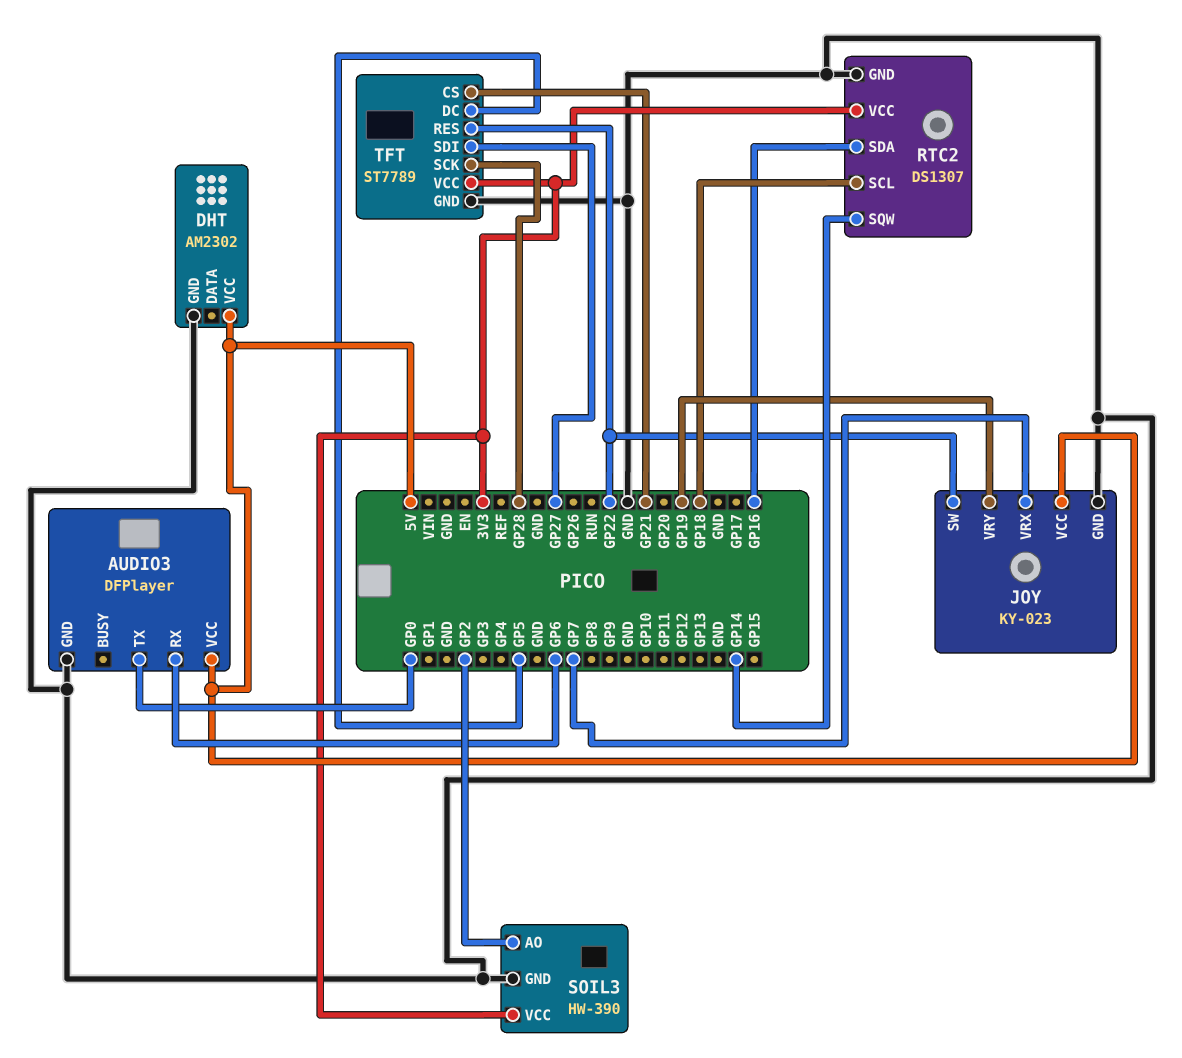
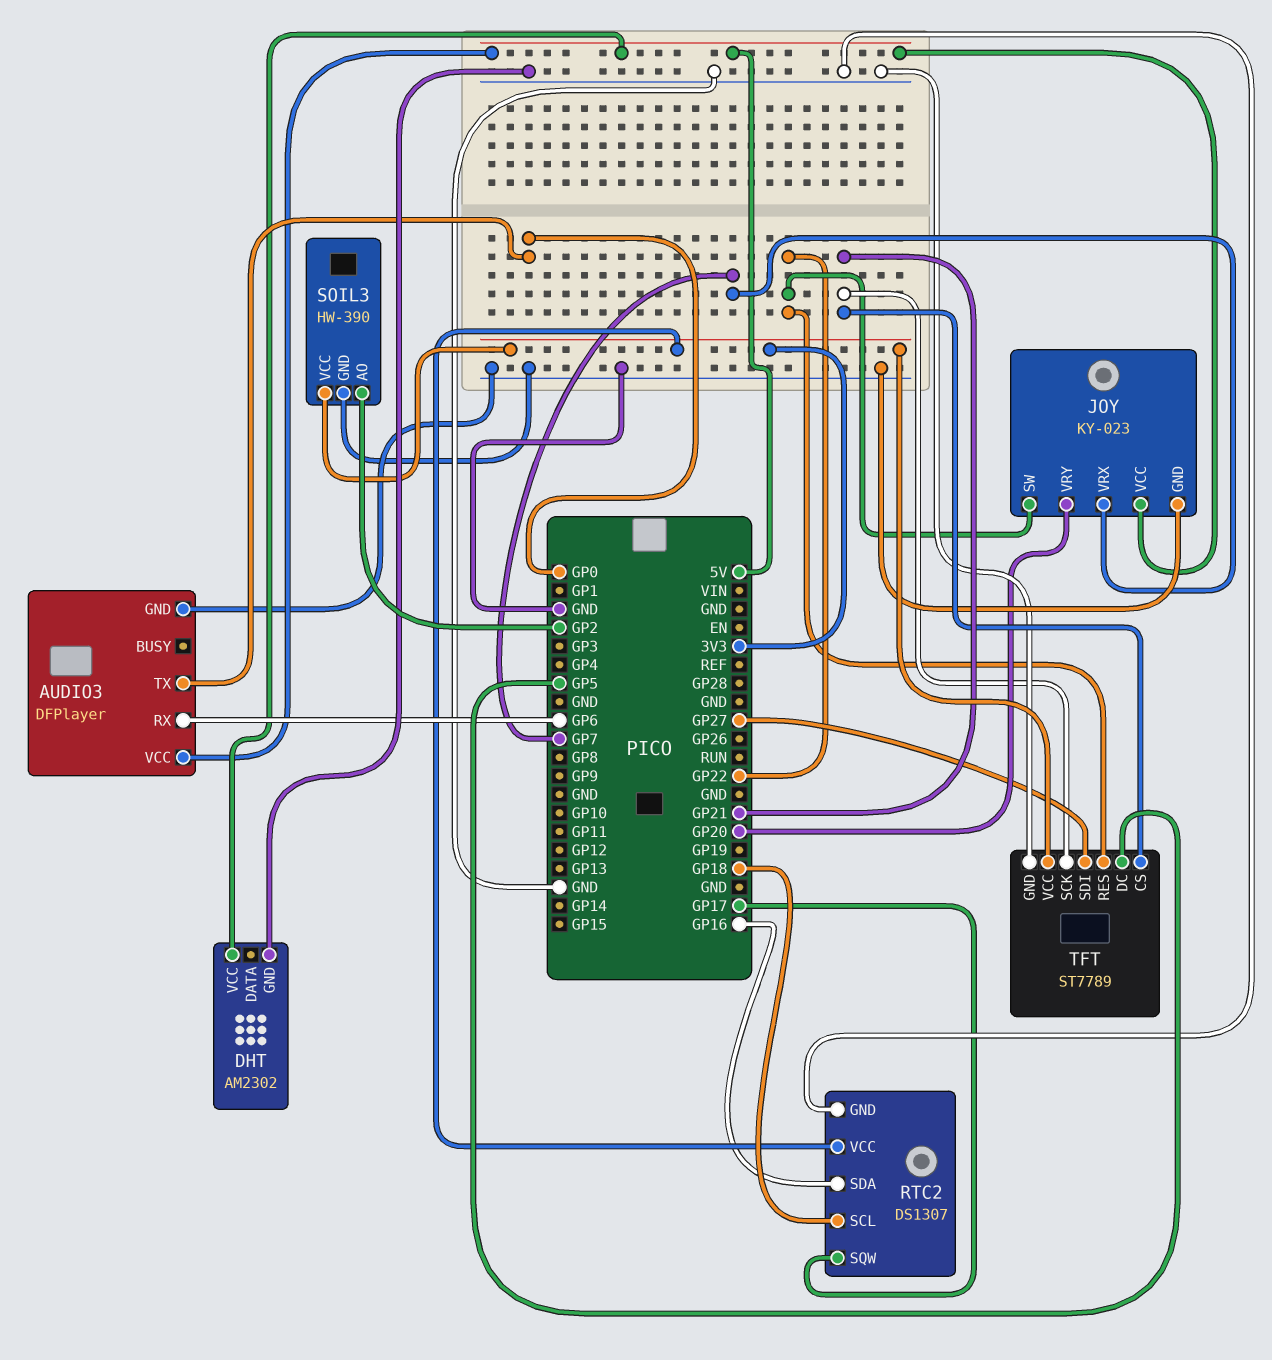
JOY pin VRY: GP19 -> GP20
RTC2 pin SQW: GP14 -> GP17
TFT pin SCK: GP28 -> GP21

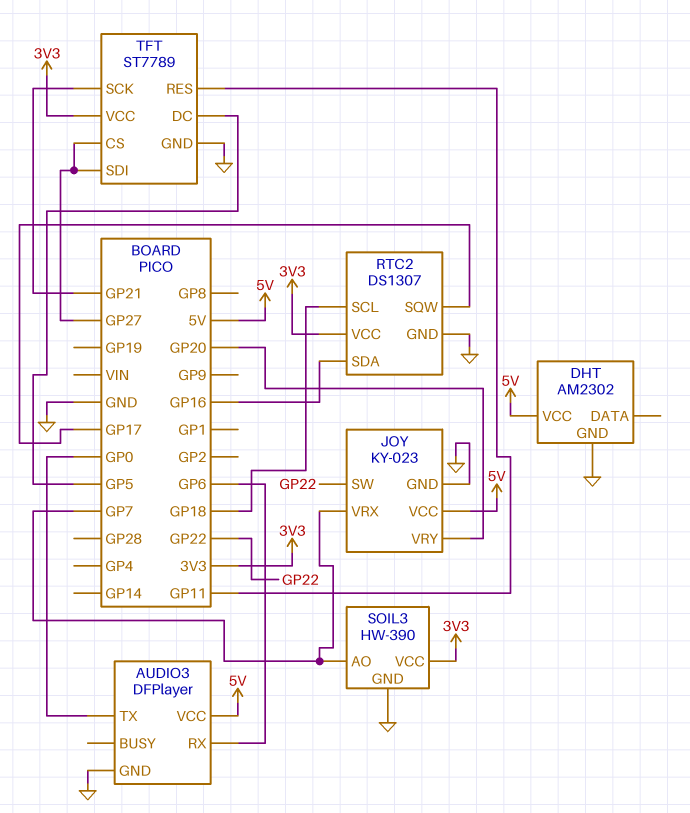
SOIL3 pin AO: GP2 -> GP7
TFT pin CS: GP21 -> GP27
TFT pin RES: GP22 -> GP11

